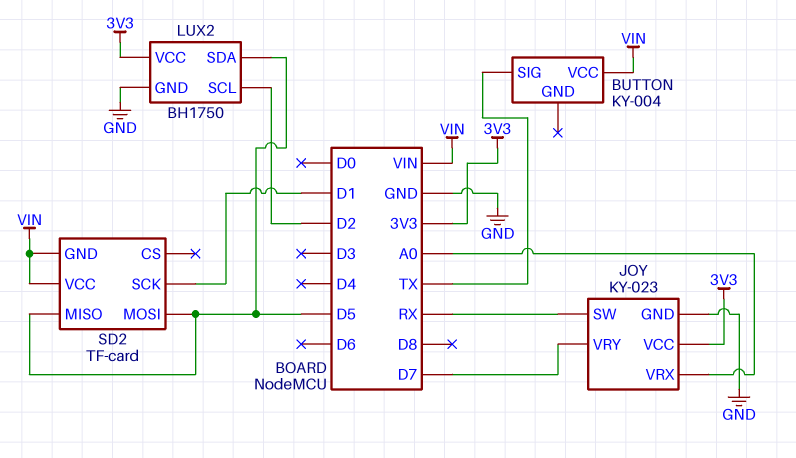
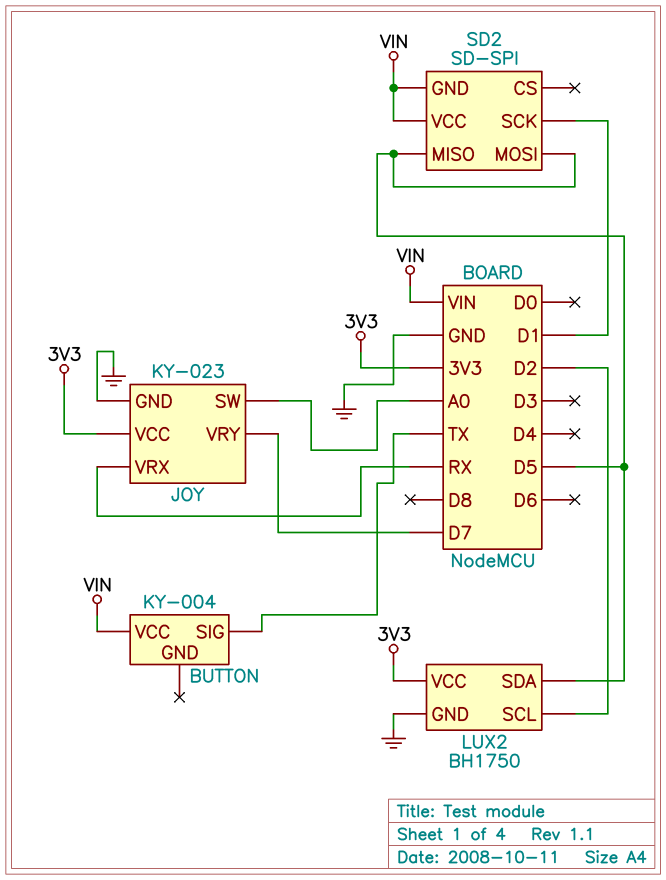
JOY pin SW: RX -> A0
JOY pin VRX: A0 -> RX
SD2: TF-card -> SD-SPI

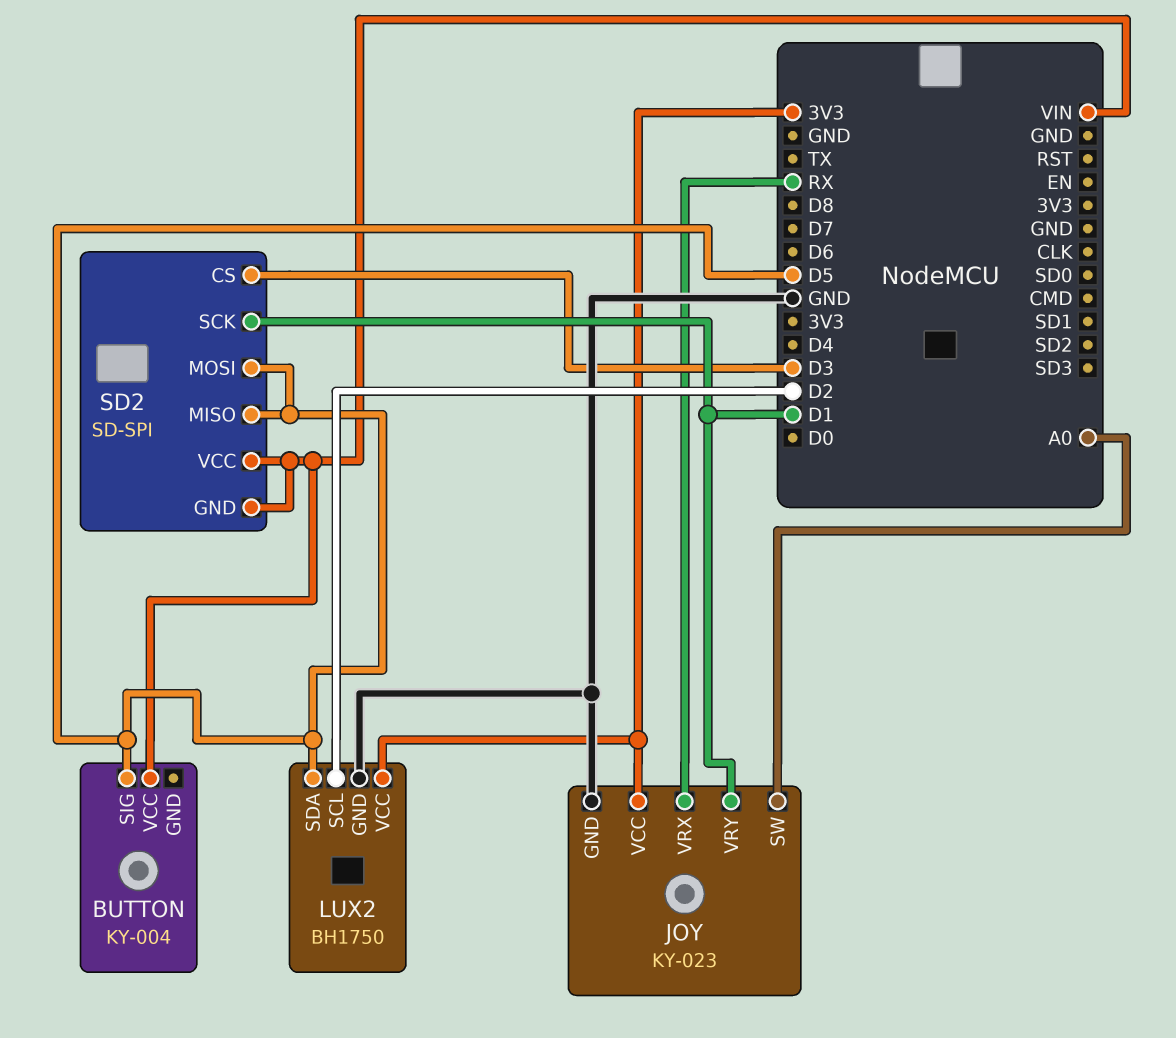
BUTTON pin SIG: TX -> D5
JOY pin VRY: D7 -> D1
SD2 pin CS: none -> D3

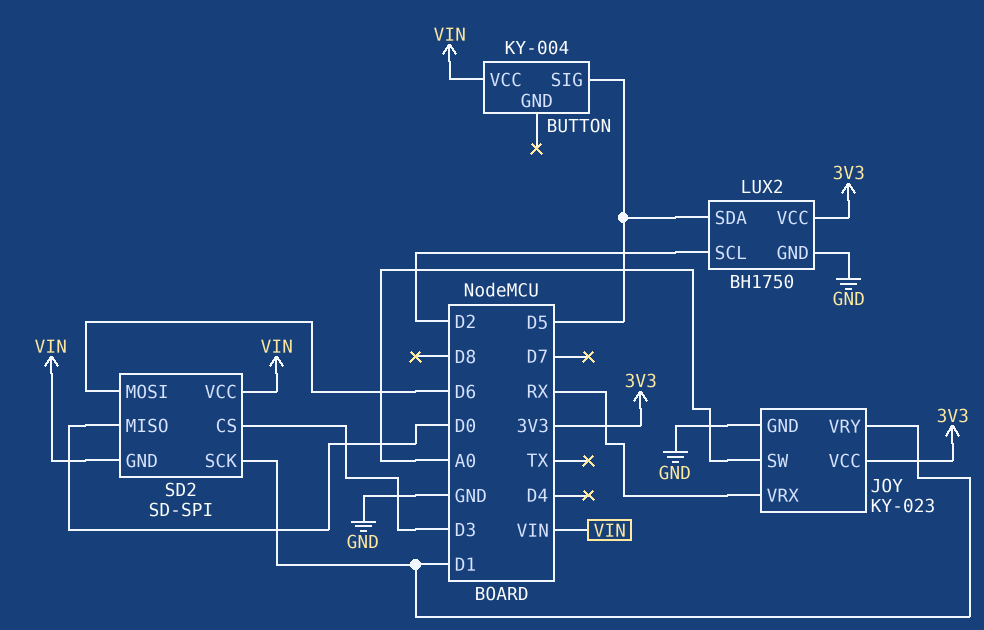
SD2 pin MISO: D5 -> D0
SD2 pin MOSI: D5 -> D6

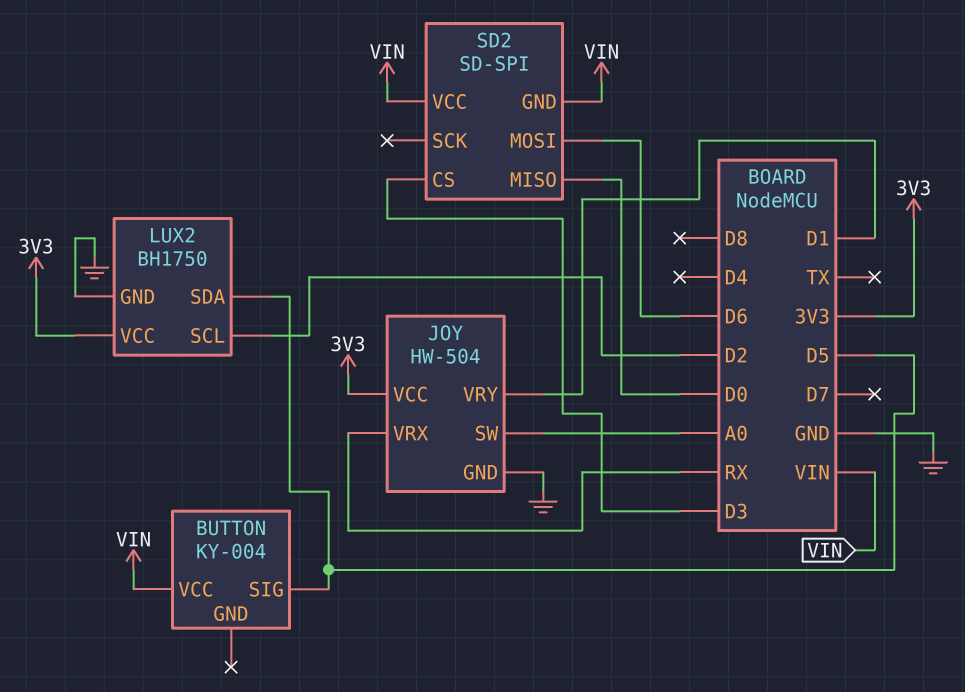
JOY: KY-023 -> HW-504
SD2 pin SCK: D1 -> none

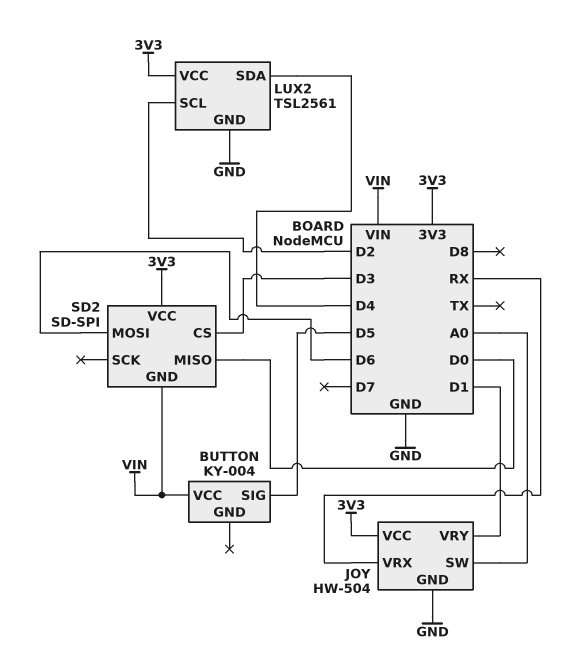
LUX2: BH1750 -> TSL2561
LUX2 pin SDA: D5 -> D4
SD2 pin VCC: VIN -> 3V3

